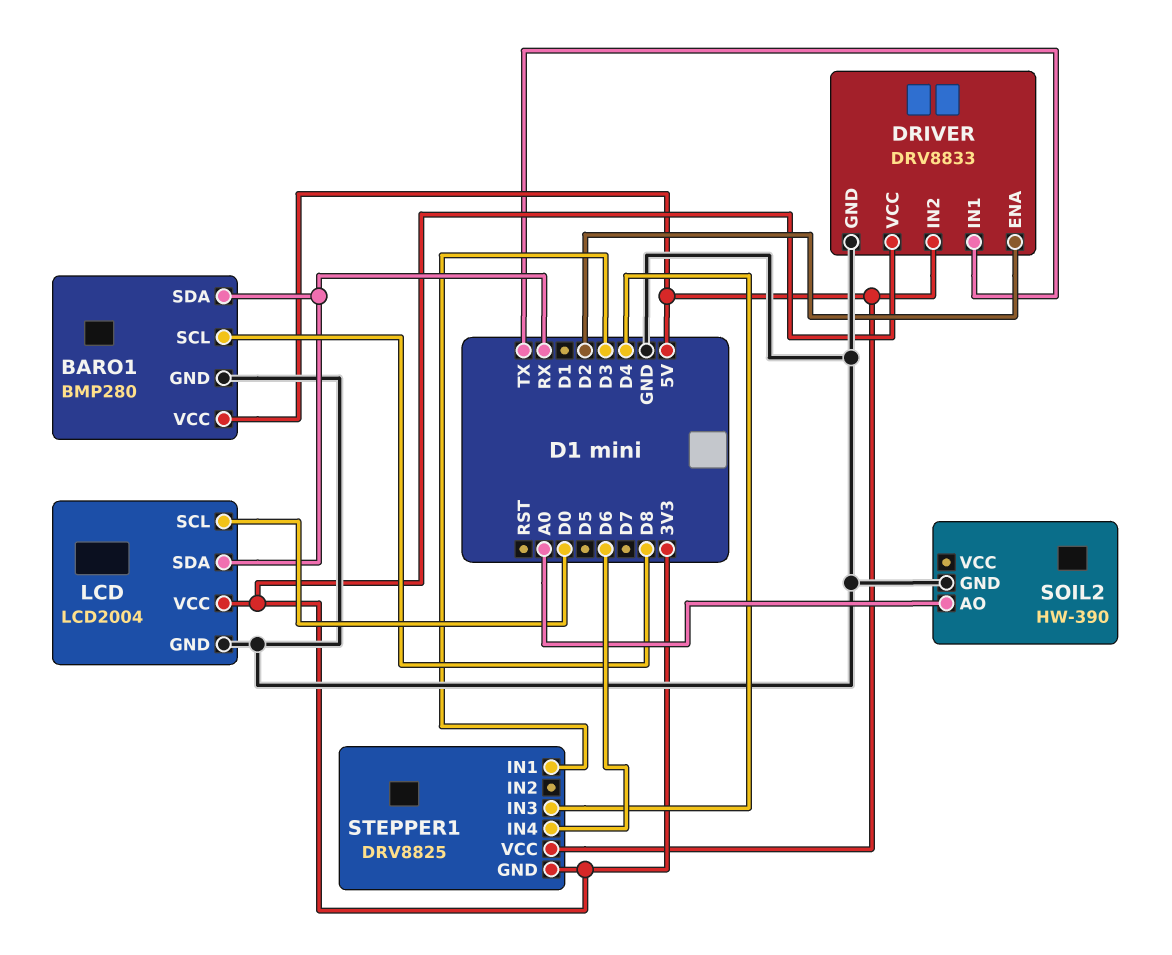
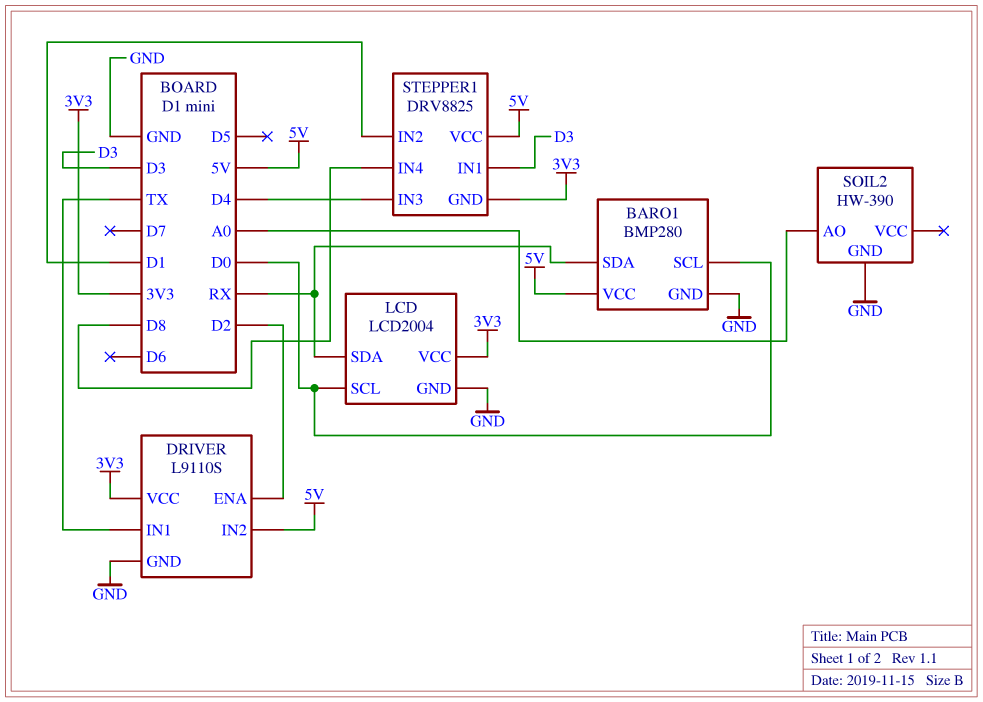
BARO1 pin SCL: D8 -> D0
DRIVER: DRV8833 -> L9110S
STEPPER1 pin IN2: none -> D1
STEPPER1 pin IN4: D6 -> D8

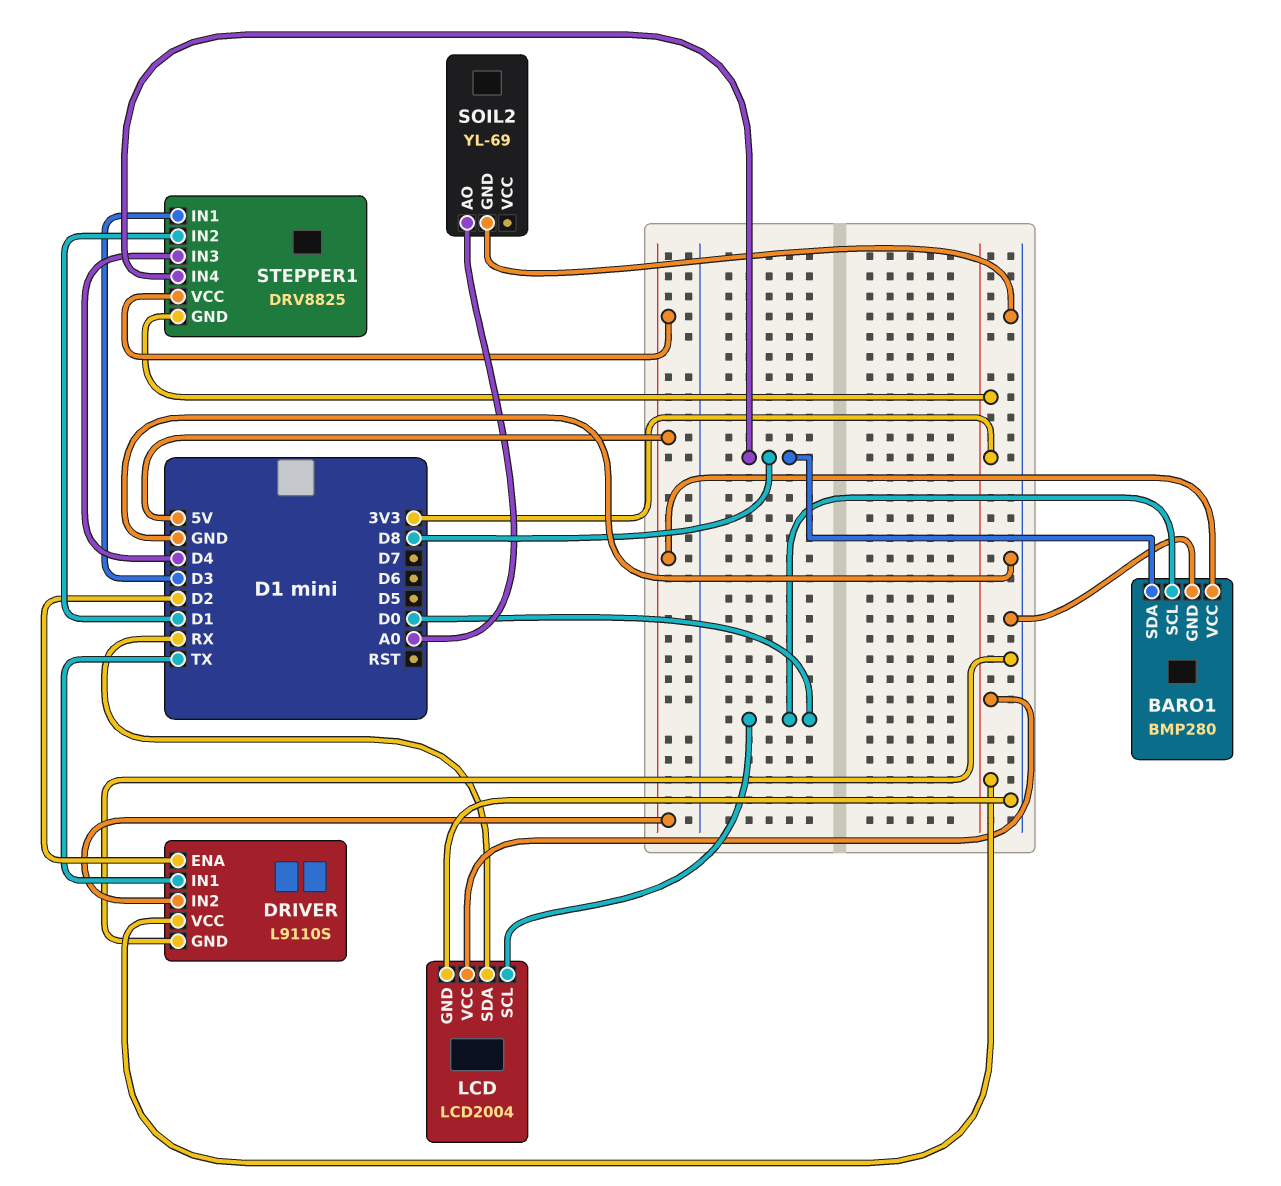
BARO1 pin SDA: RX -> D8
SOIL2: HW-390 -> YL-69

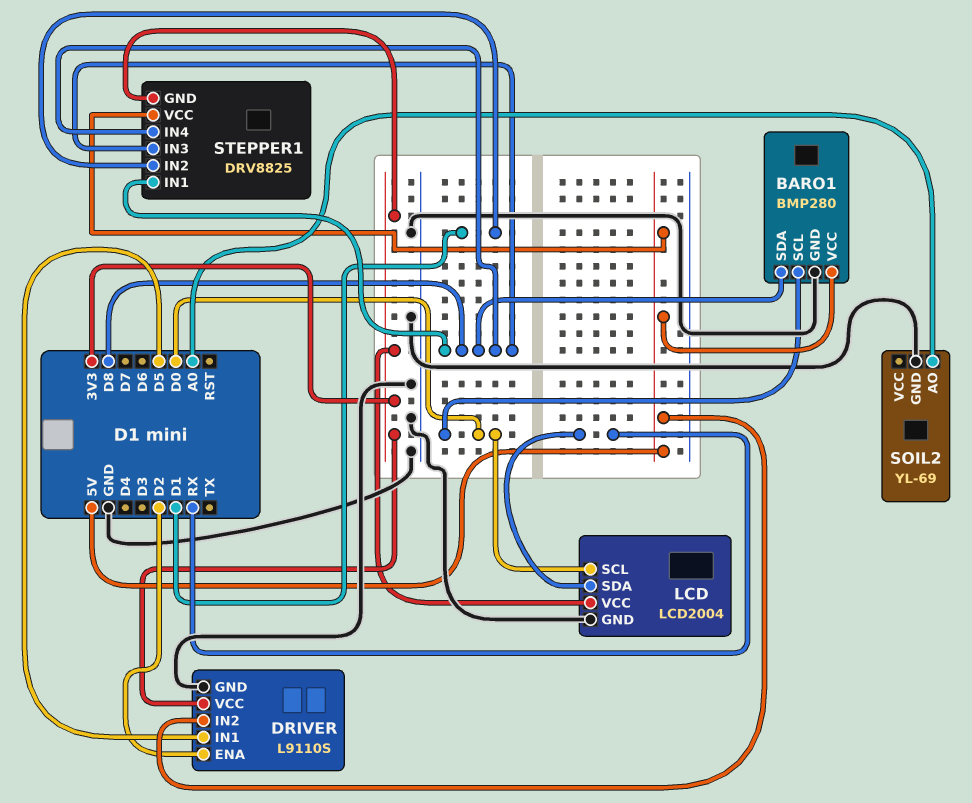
DRIVER pin IN1: TX -> D5
STEPPER1 pin IN1: D3 -> D8
STEPPER1 pin IN3: D4 -> D8

